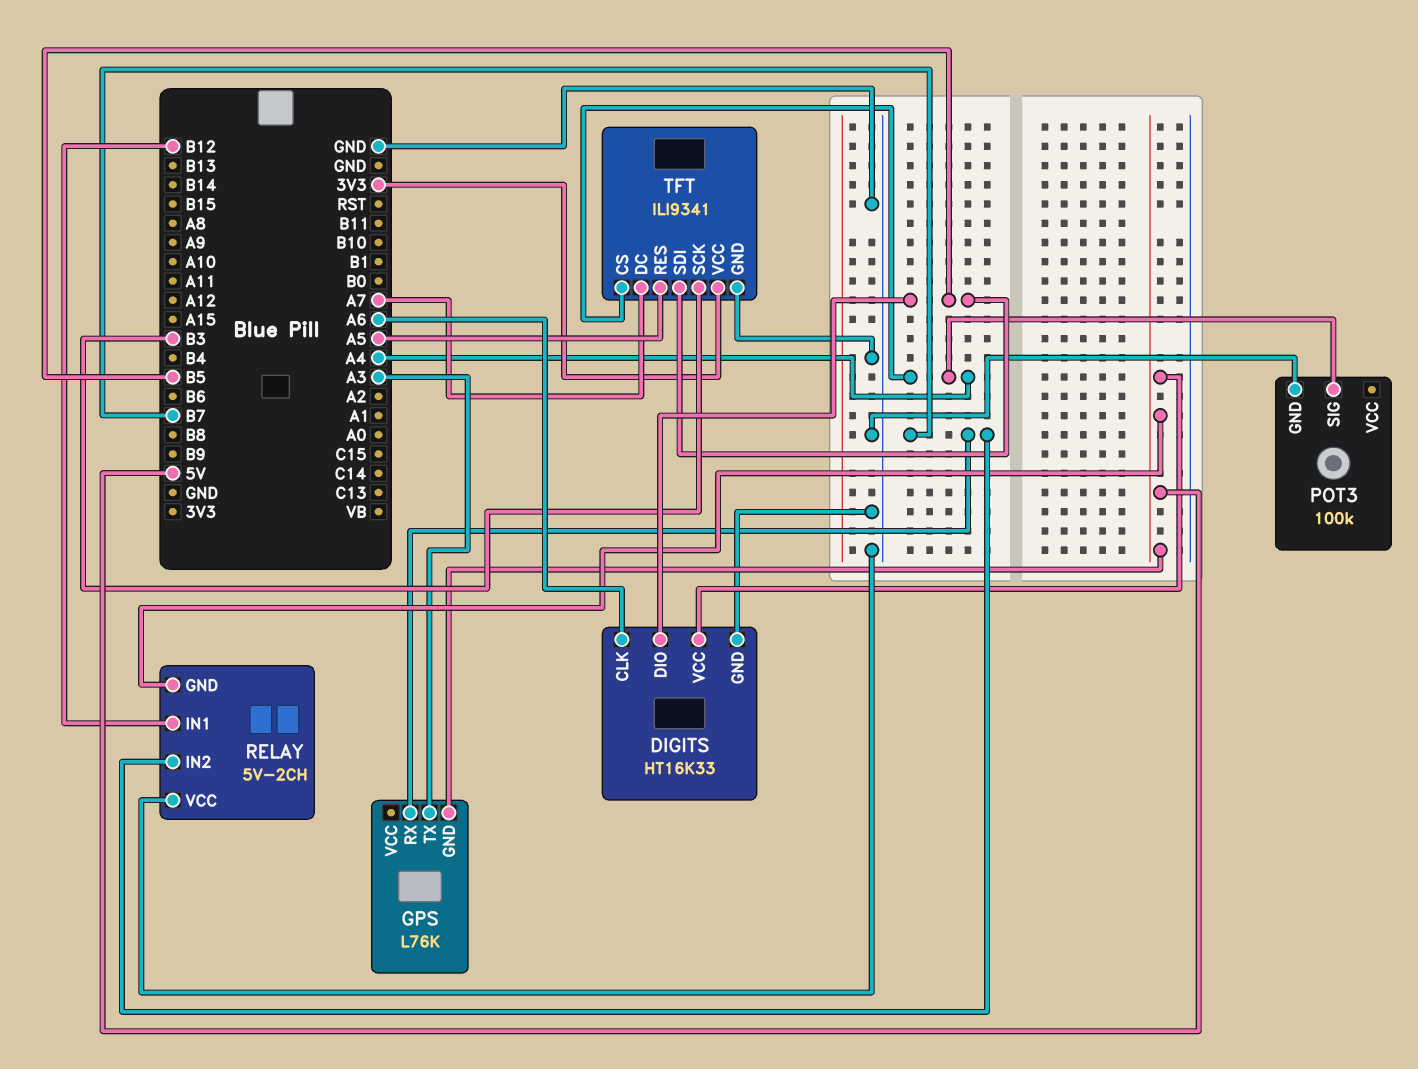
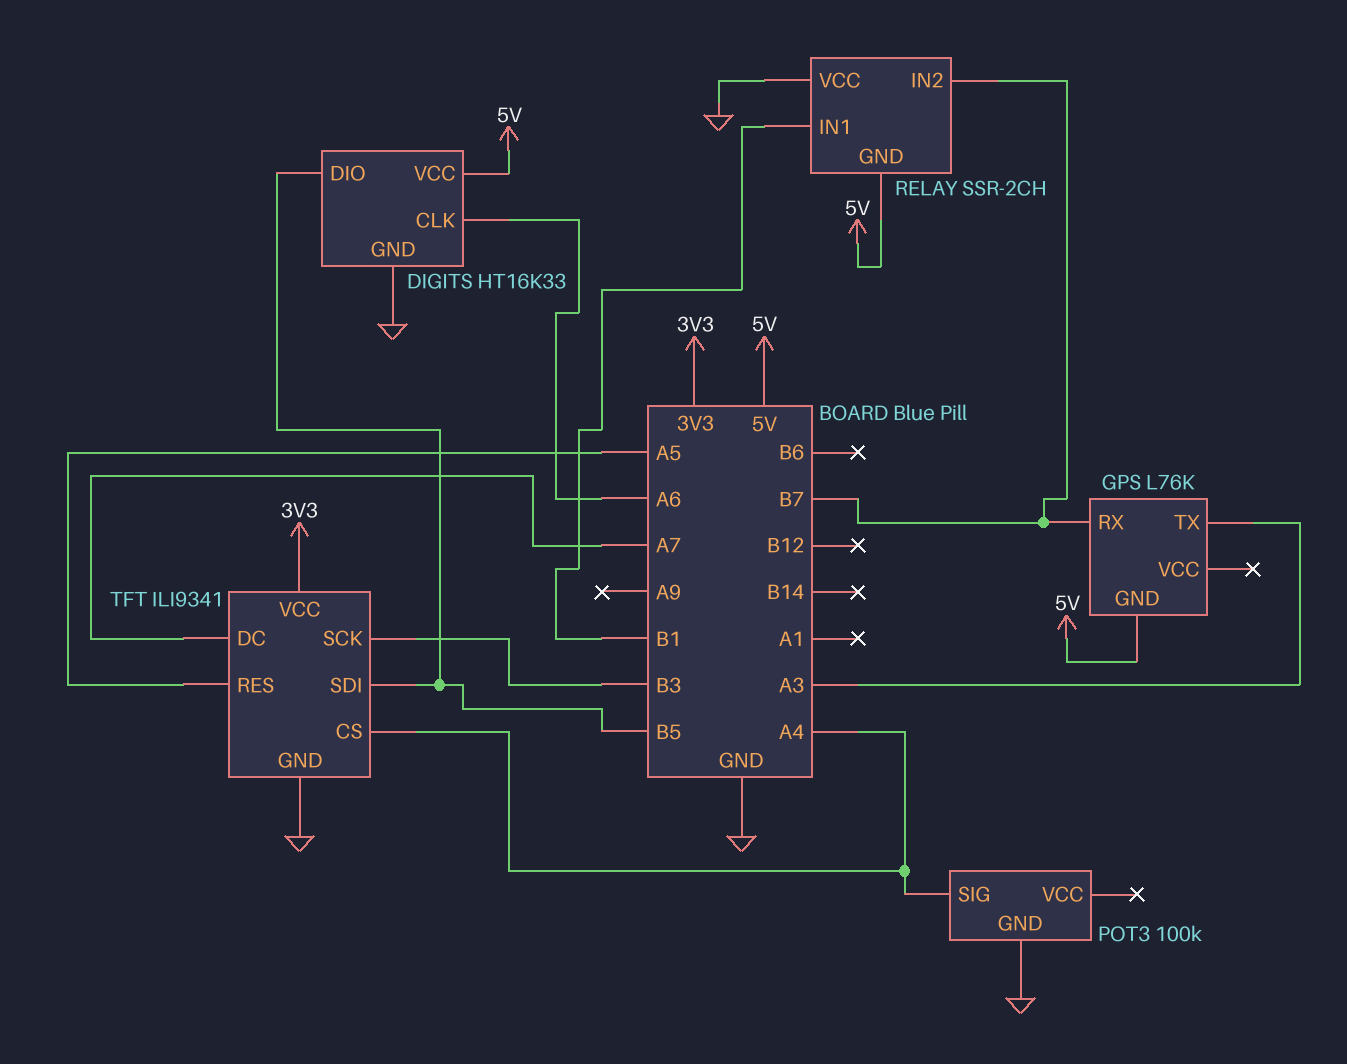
RELAY: 5V-2CH -> SSR-2CH
RELAY pin IN1: B12 -> B1

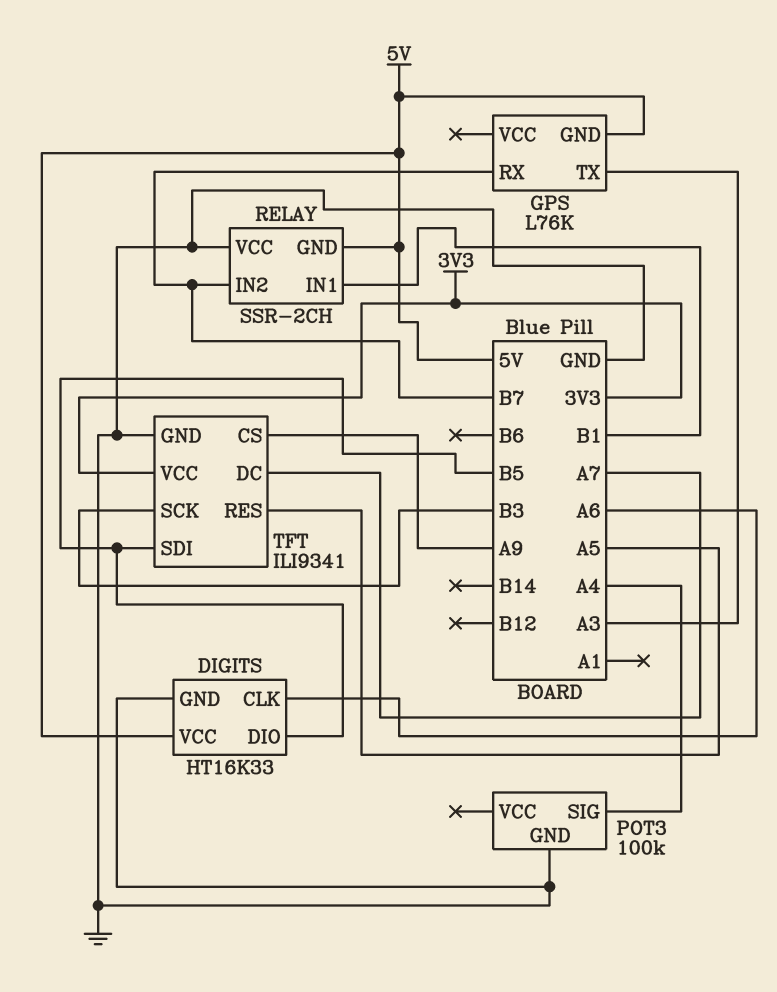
TFT pin CS: A4 -> A9

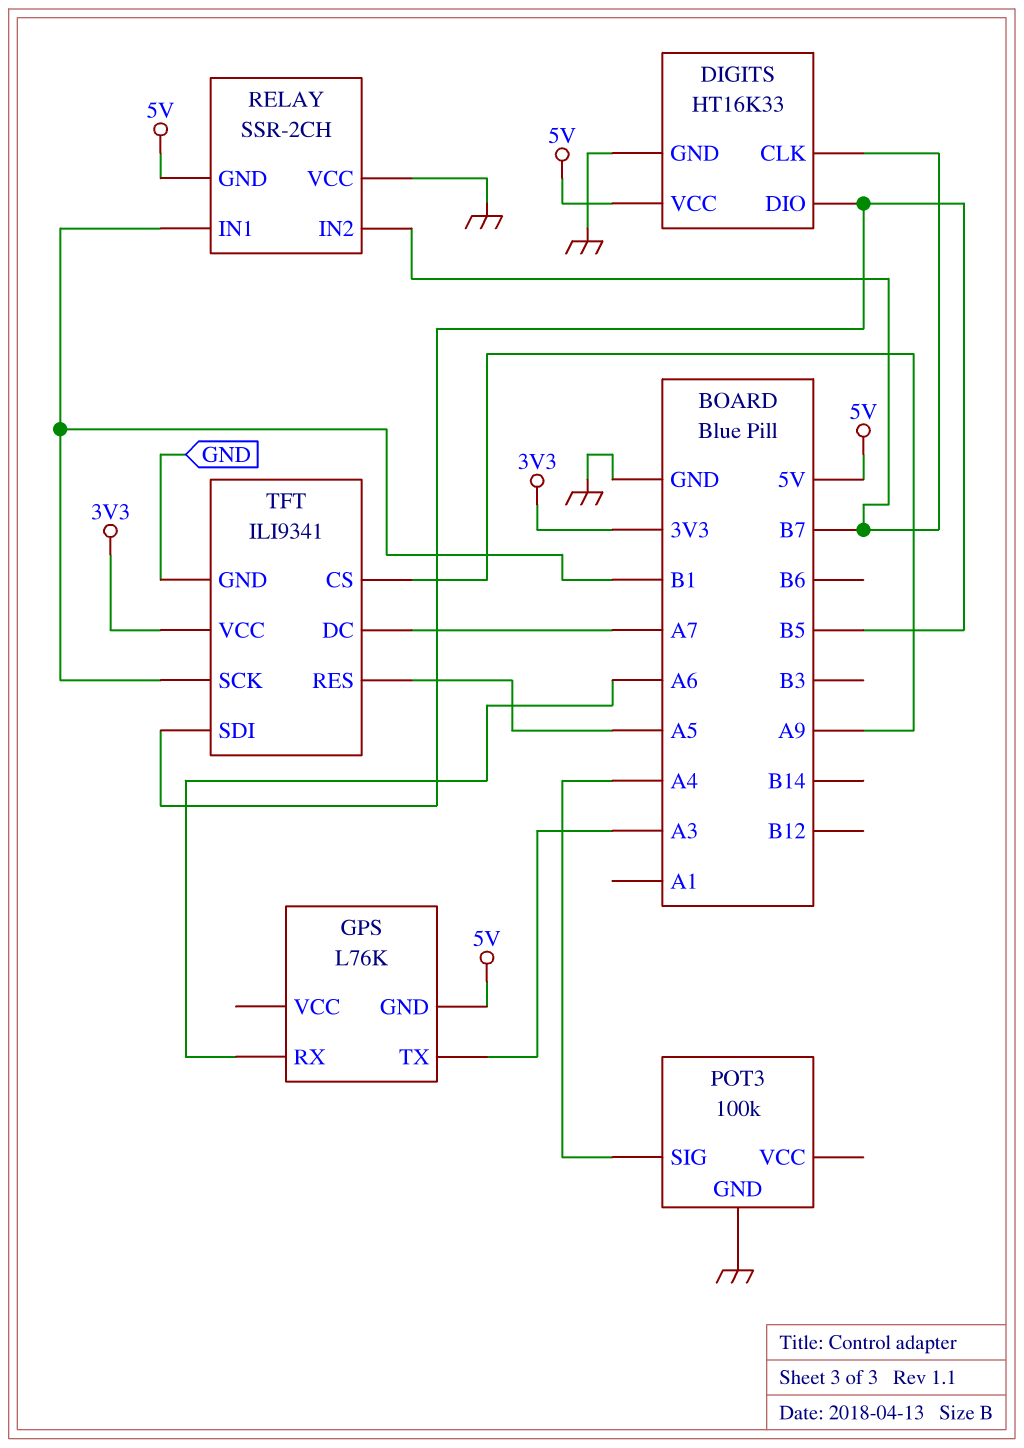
DIGITS pin CLK: A6 -> B7
GPS pin RX: B7 -> A6
TFT pin SCK: B3 -> B1

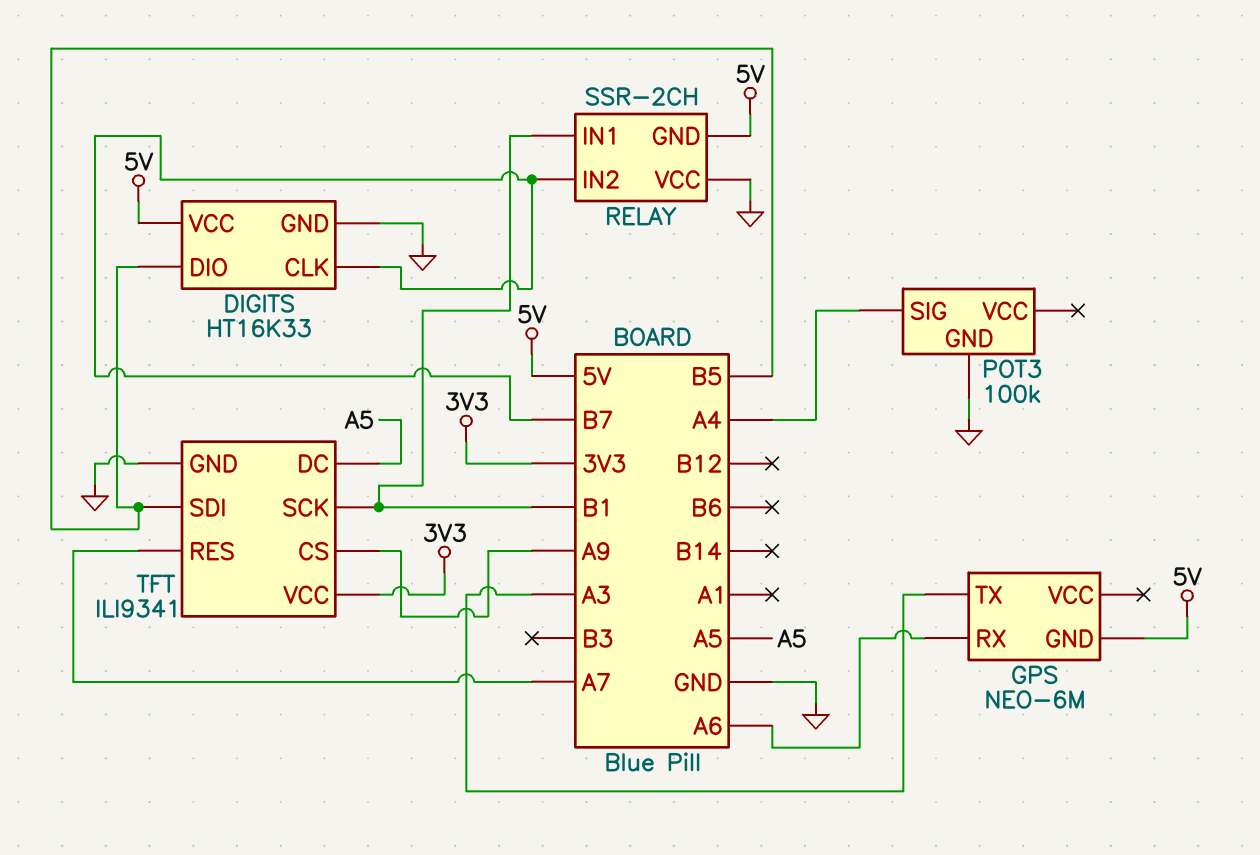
GPS: L76K -> NEO-6M
TFT pin DC: A7 -> A5
TFT pin RES: A5 -> A7

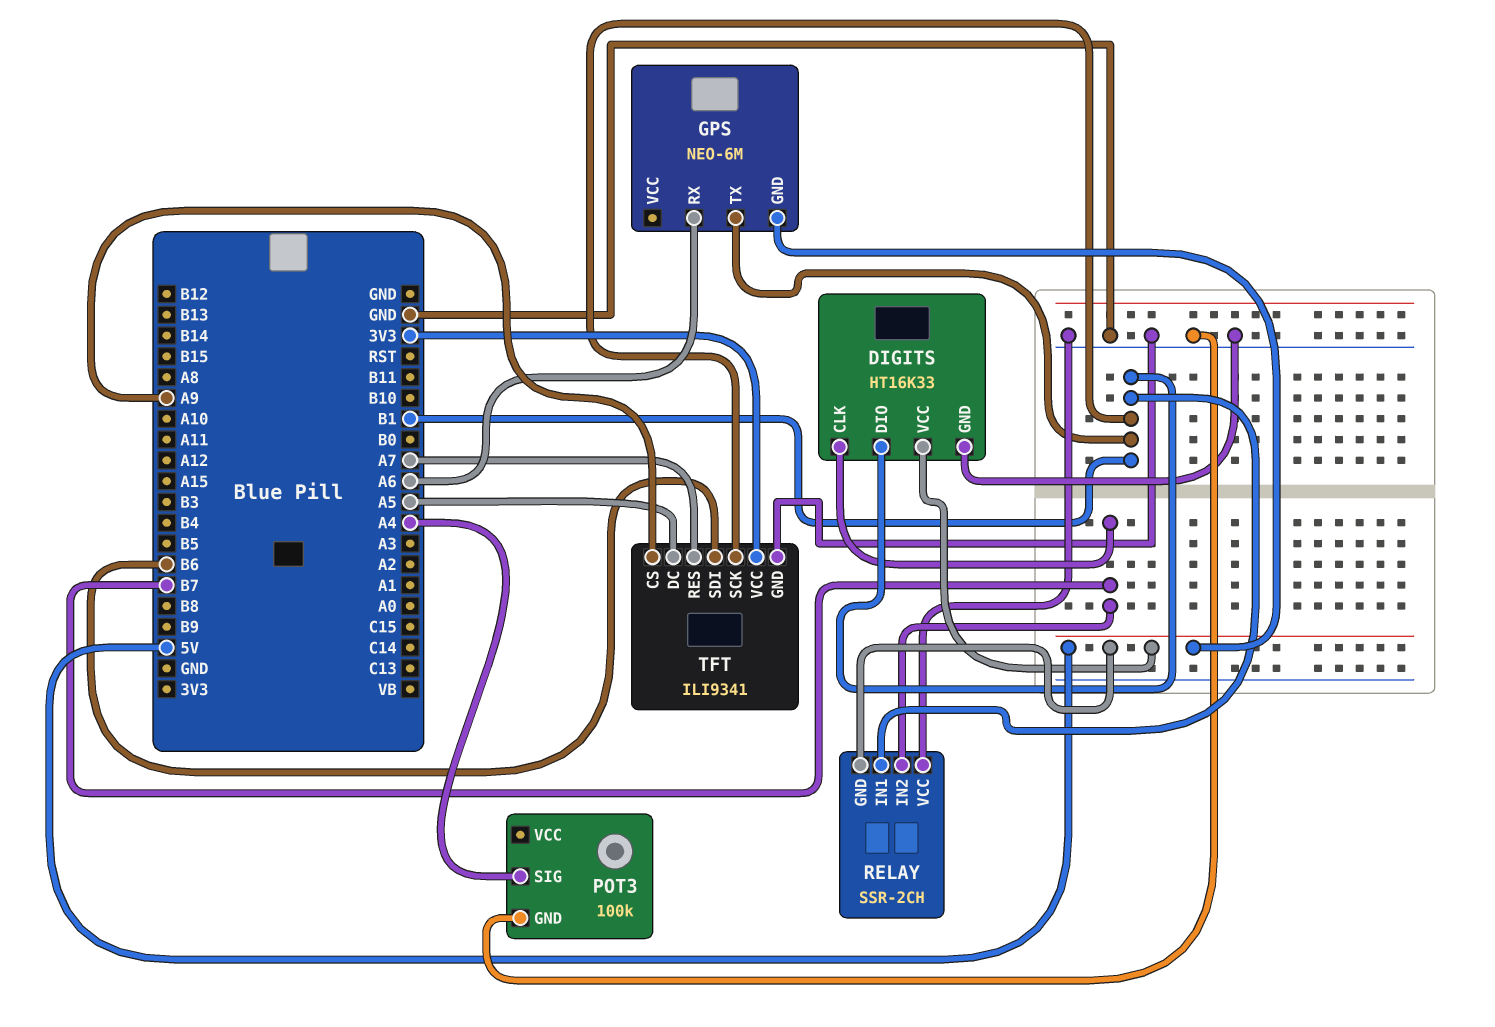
DIGITS pin DIO: B5 -> B1
GPS pin TX: A3 -> B1
TFT pin SDI: B5 -> B6

